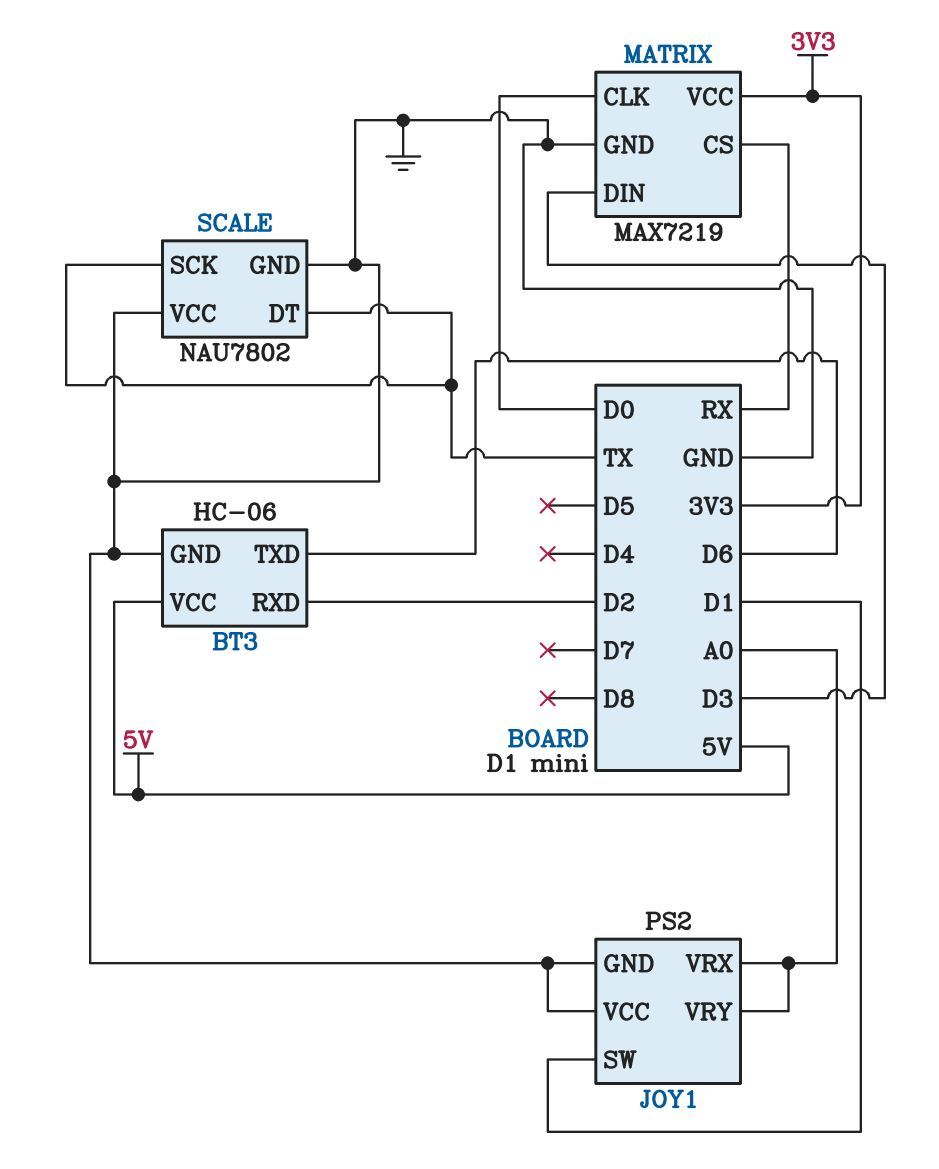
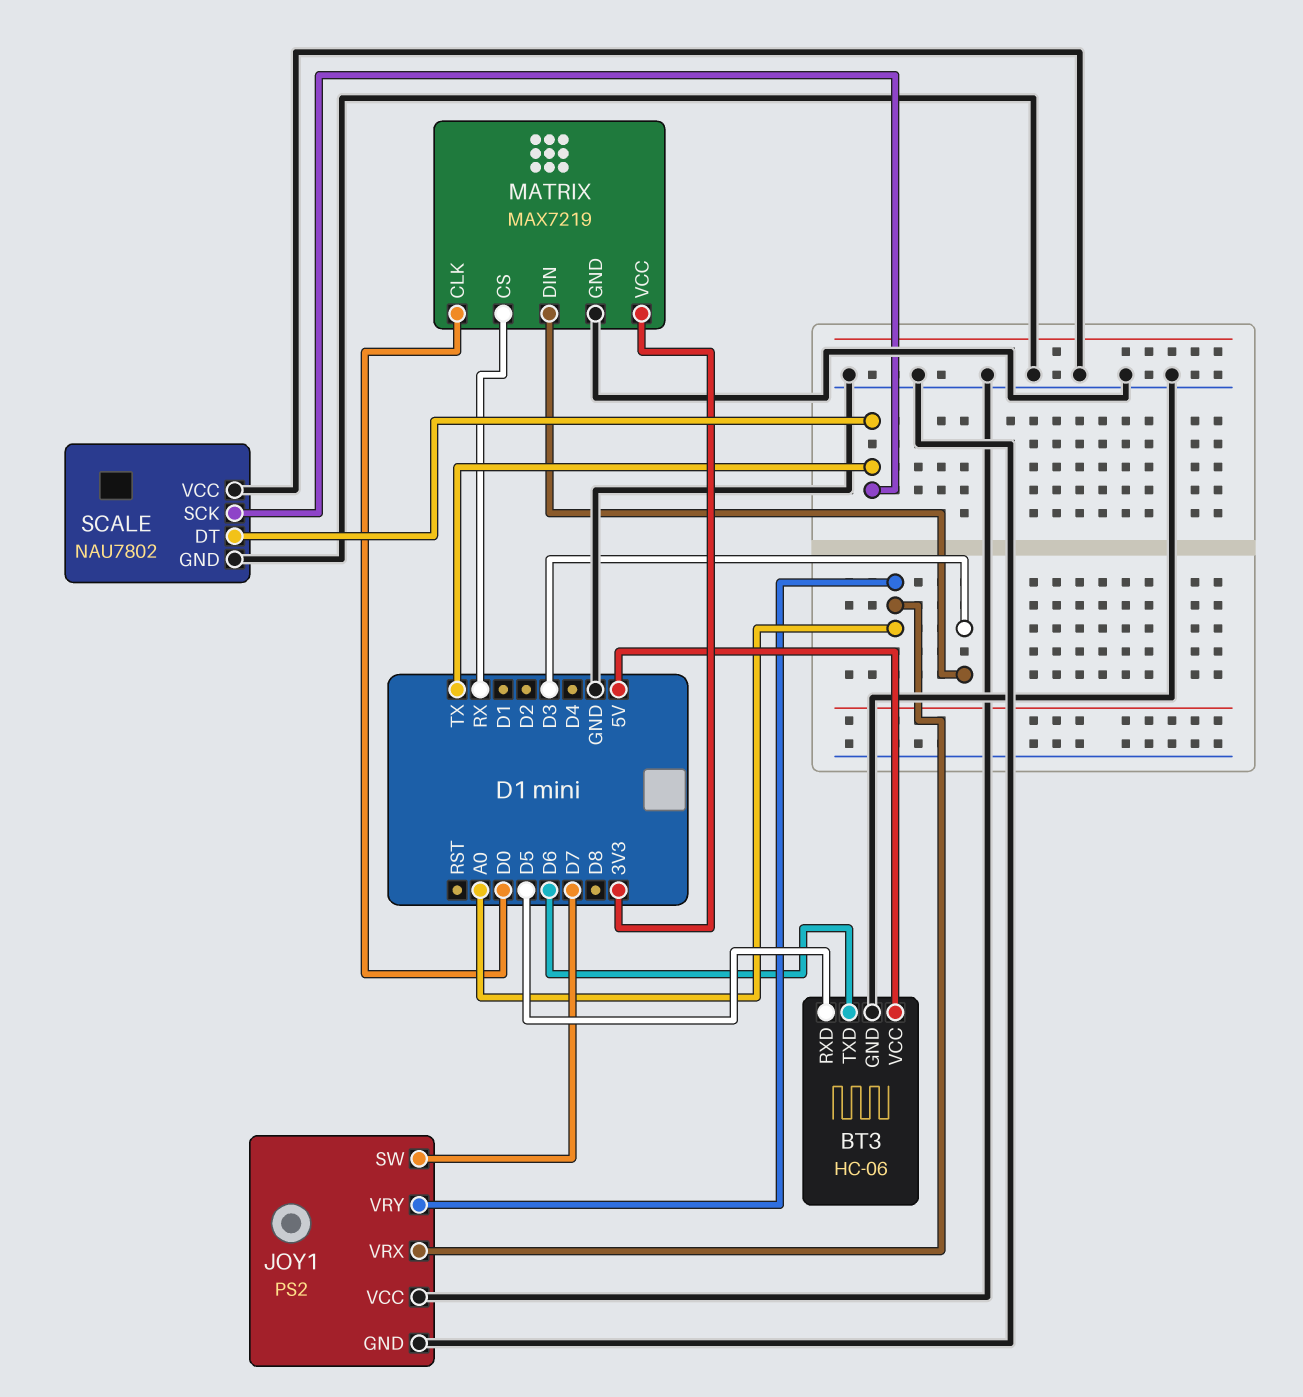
BT3 pin RXD: D2 -> D5
JOY1 pin SW: D1 -> D7

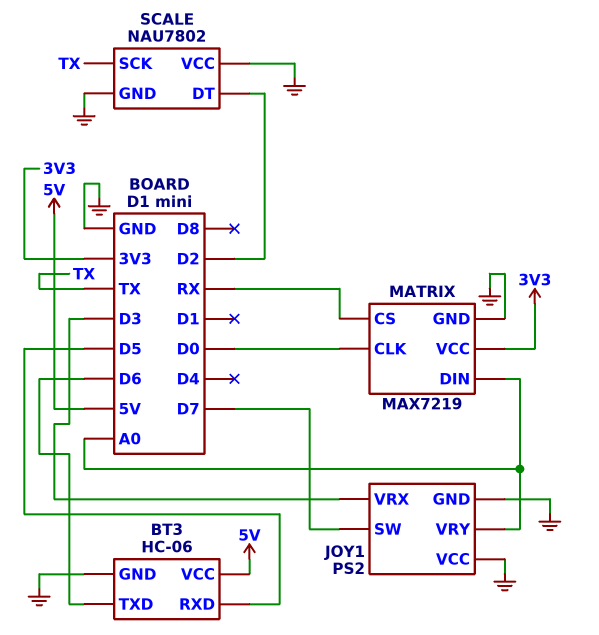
JOY1 pin VRX: A0 -> D3
MATRIX pin DIN: D3 -> A0
SCALE pin DT: TX -> D2

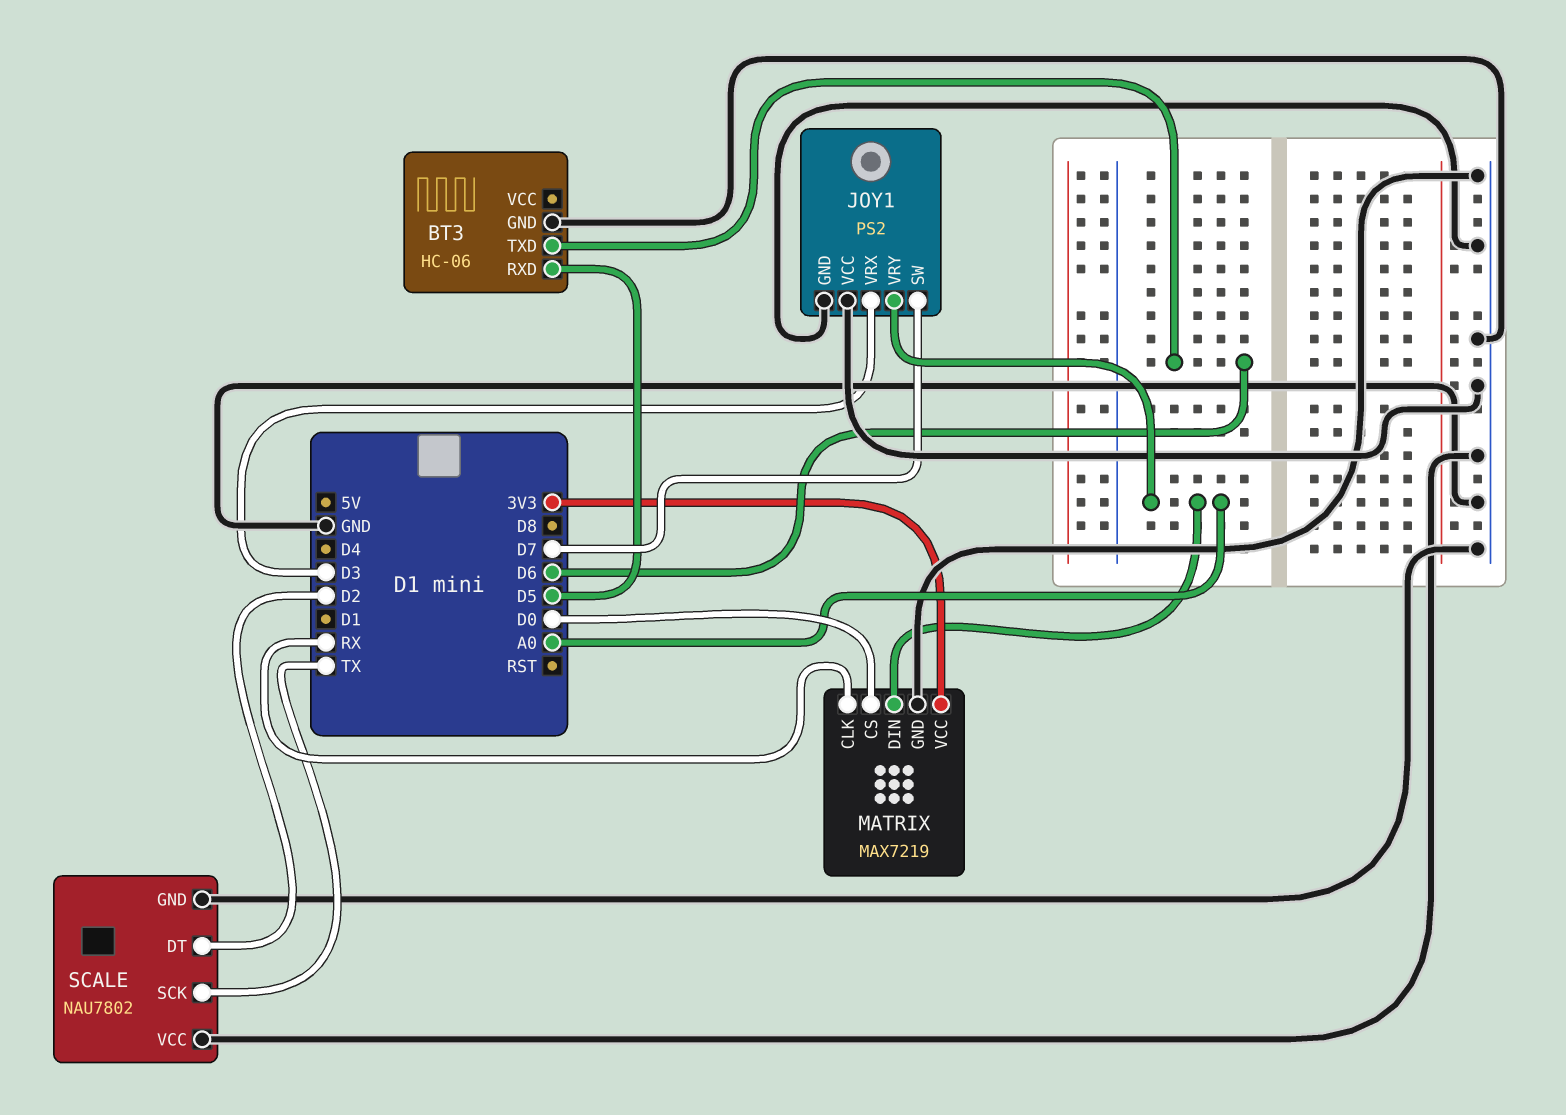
BT3 pin VCC: 5V -> none
MATRIX pin CLK: D0 -> RX
MATRIX pin CS: RX -> D0

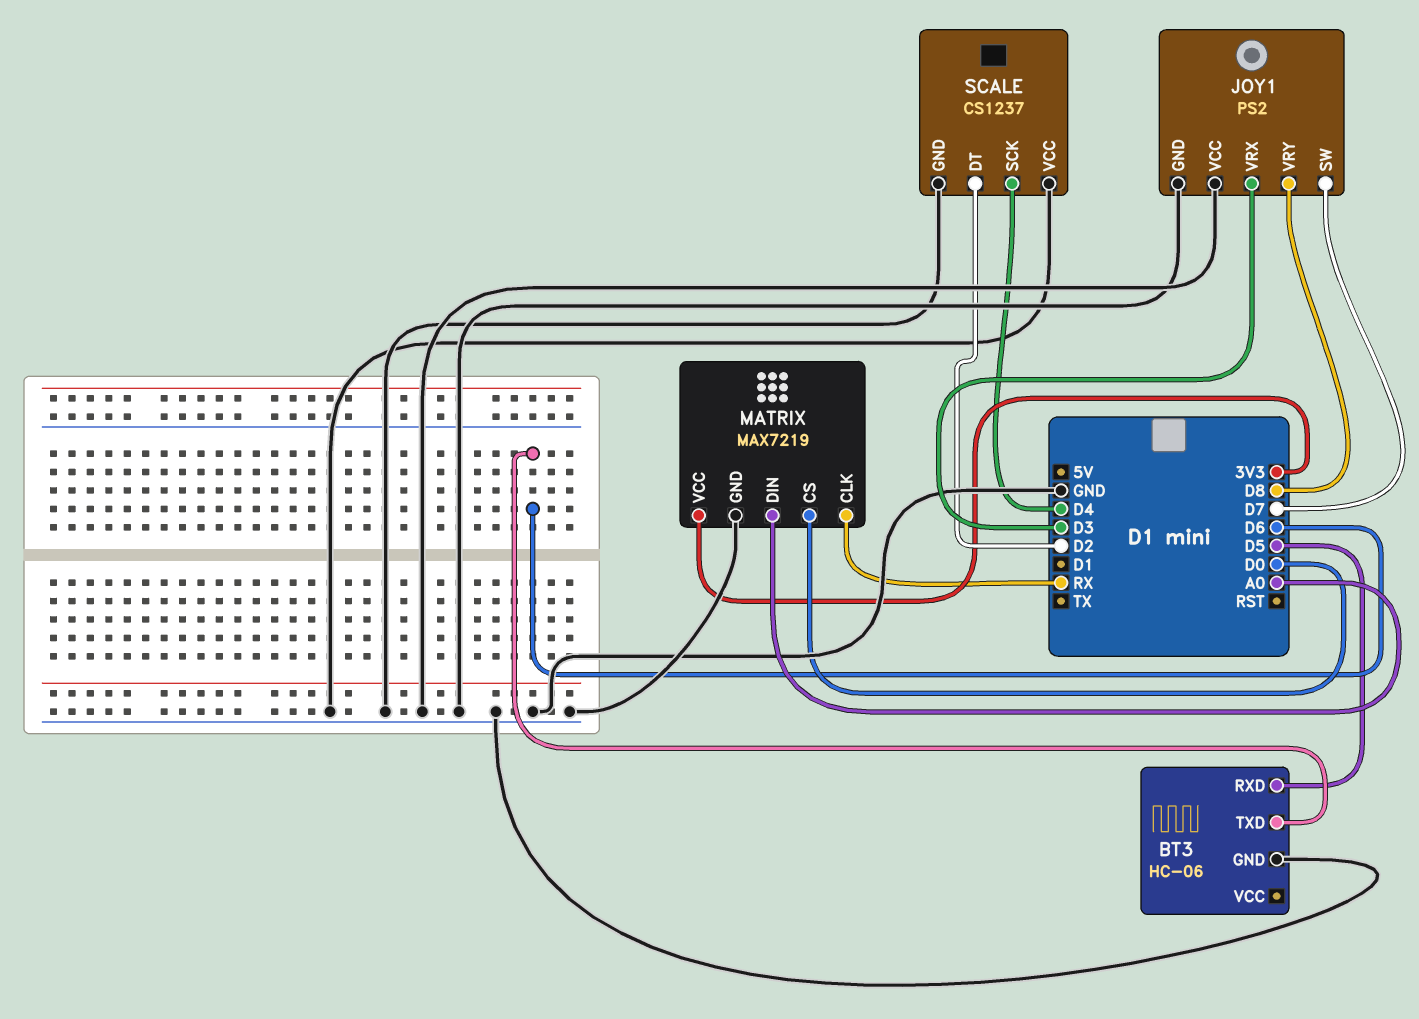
JOY1 pin VRY: A0 -> D8
SCALE: NAU7802 -> CS1237
SCALE pin SCK: TX -> D4

